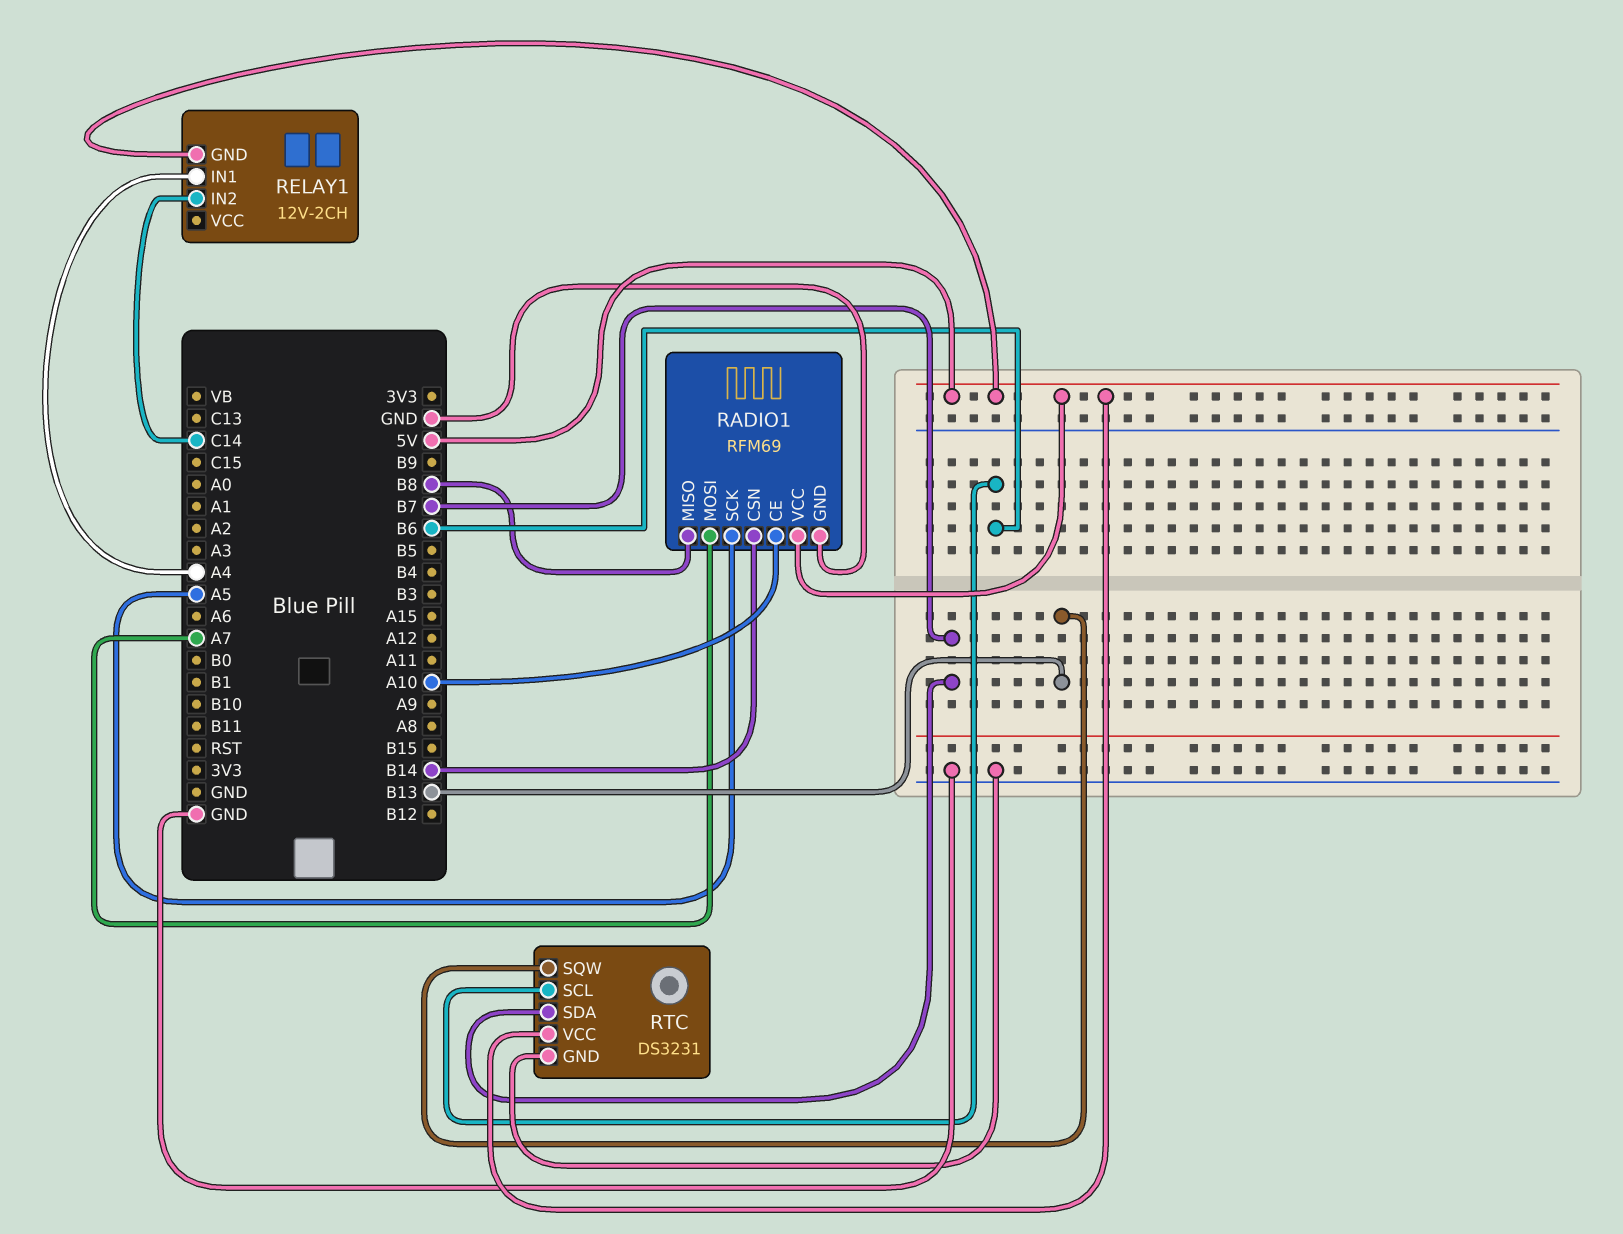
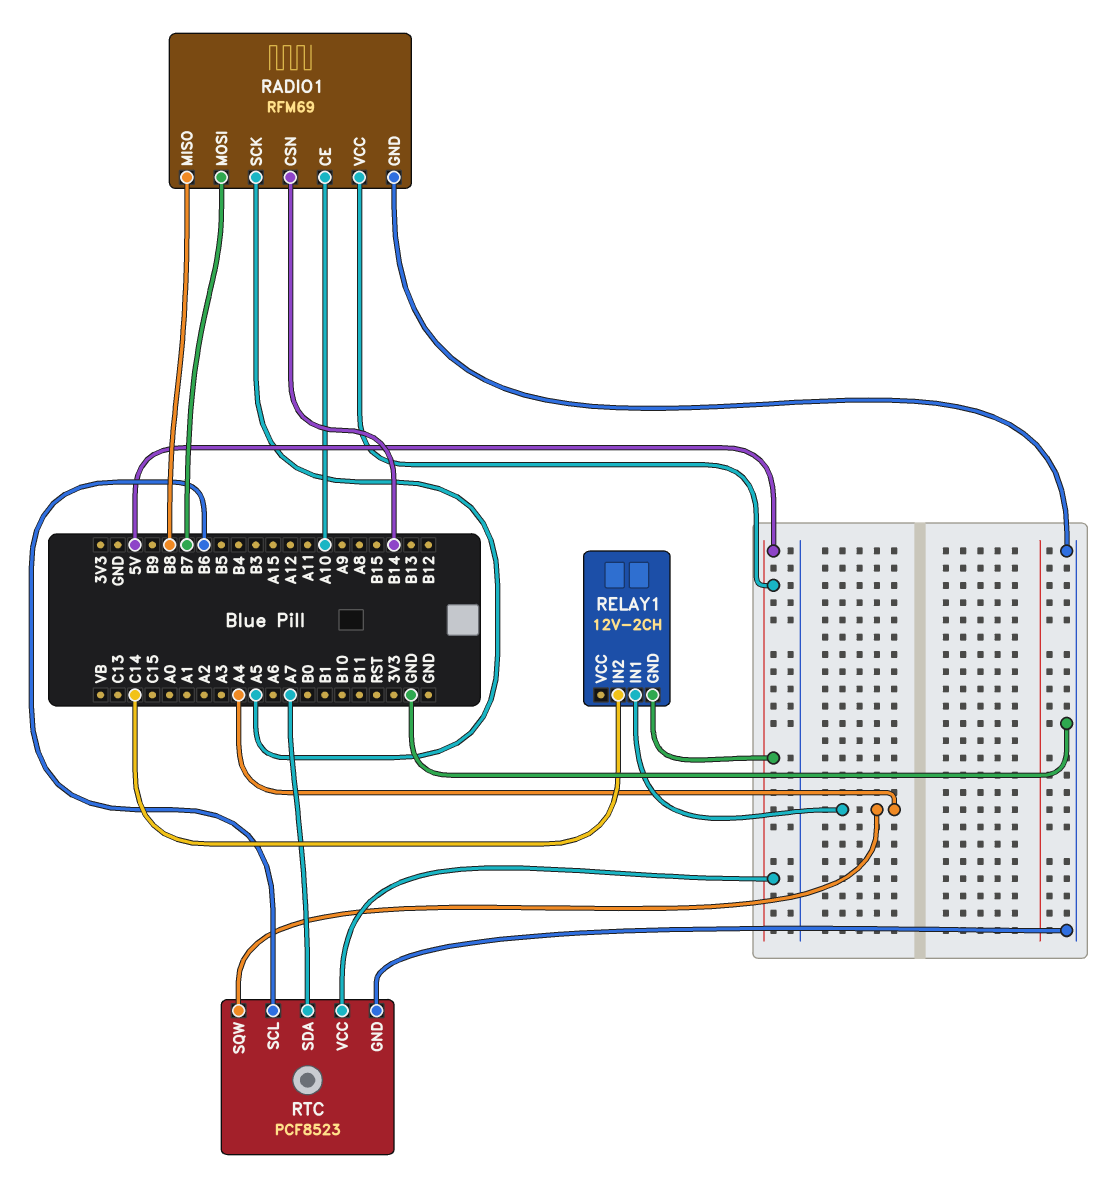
RADIO1 pin MOSI: A7 -> B7
RTC: DS3231 -> PCF8523
RTC pin SDA: B7 -> A7
RTC pin SQW: B13 -> A4

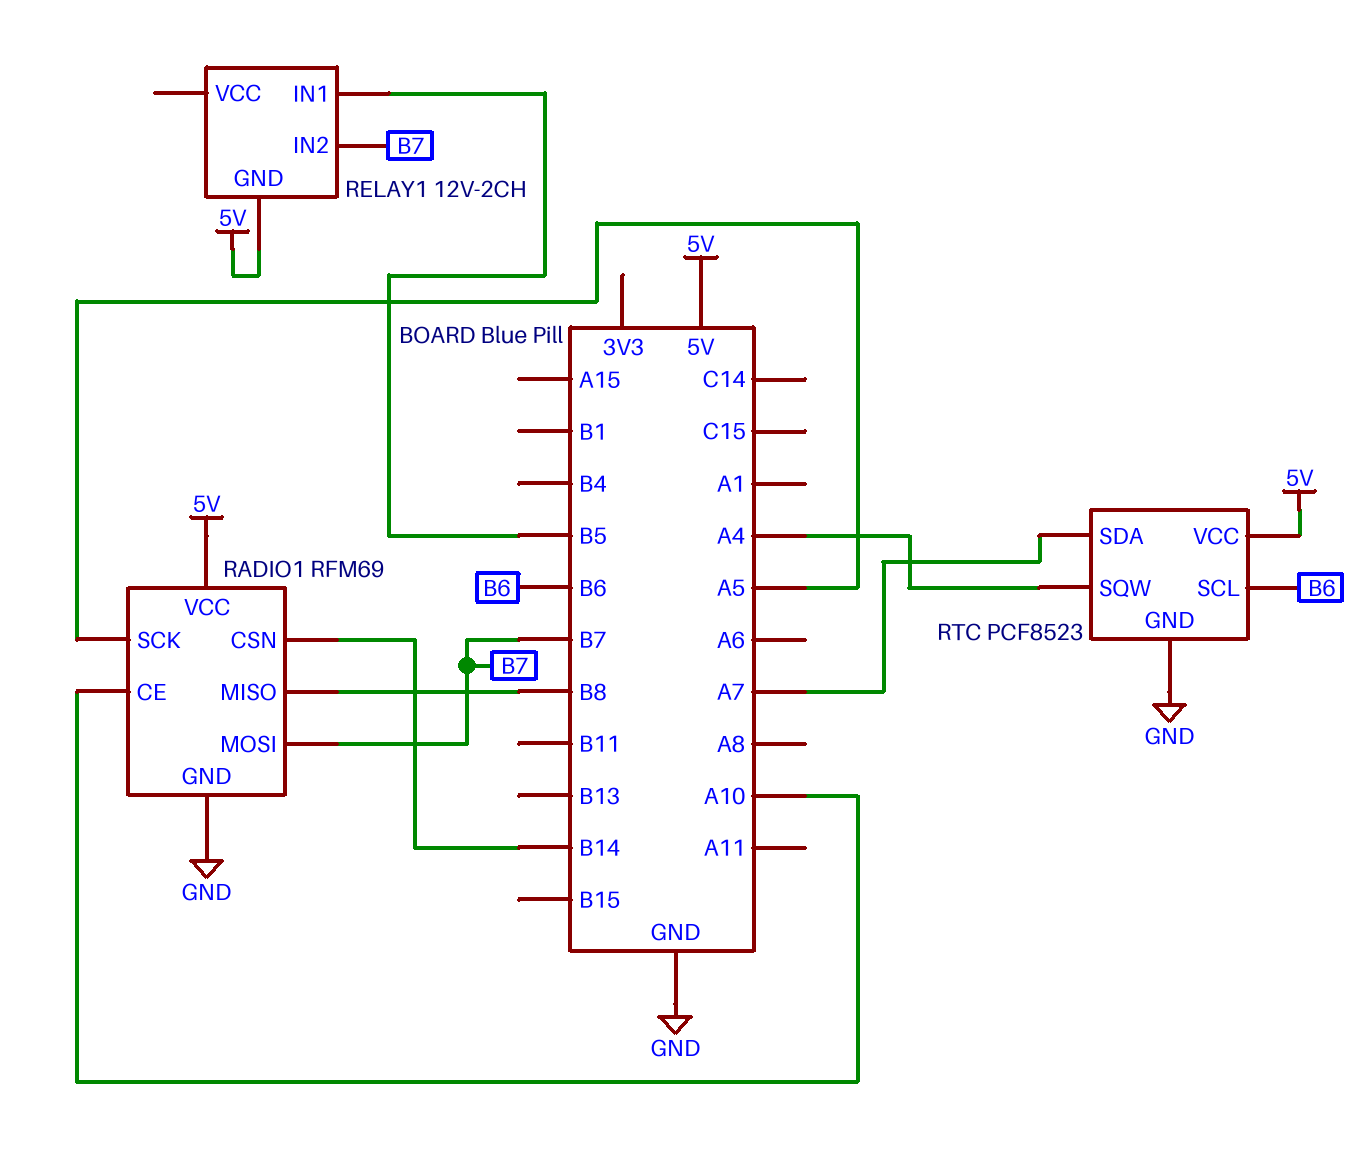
RELAY1 pin IN1: A4 -> B5
RELAY1 pin IN2: C14 -> B7

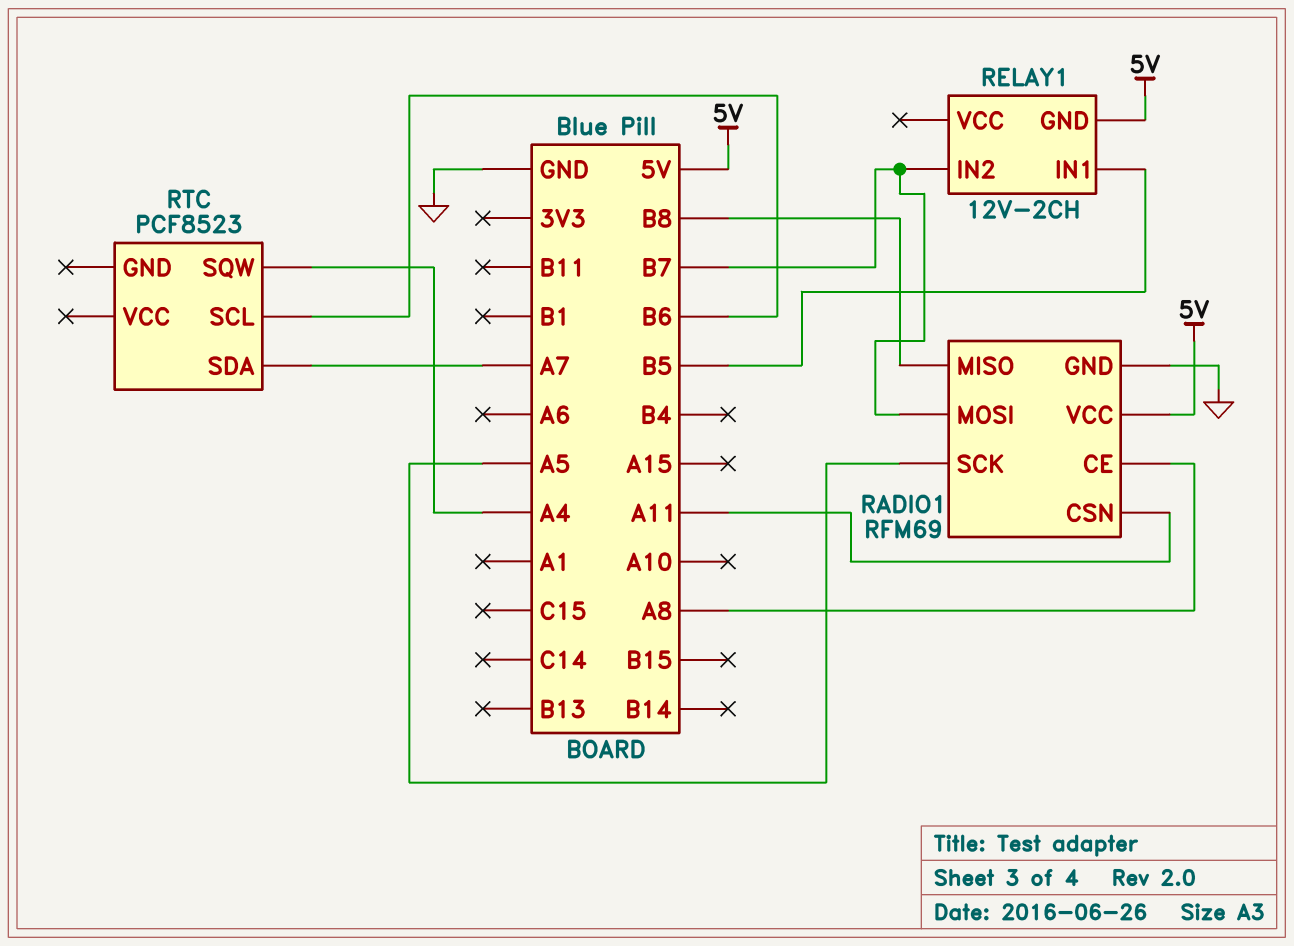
RADIO1 pin CE: A10 -> A8
RADIO1 pin CSN: B14 -> A11
RTC pin GND: GND -> none
RTC pin VCC: 5V -> none

